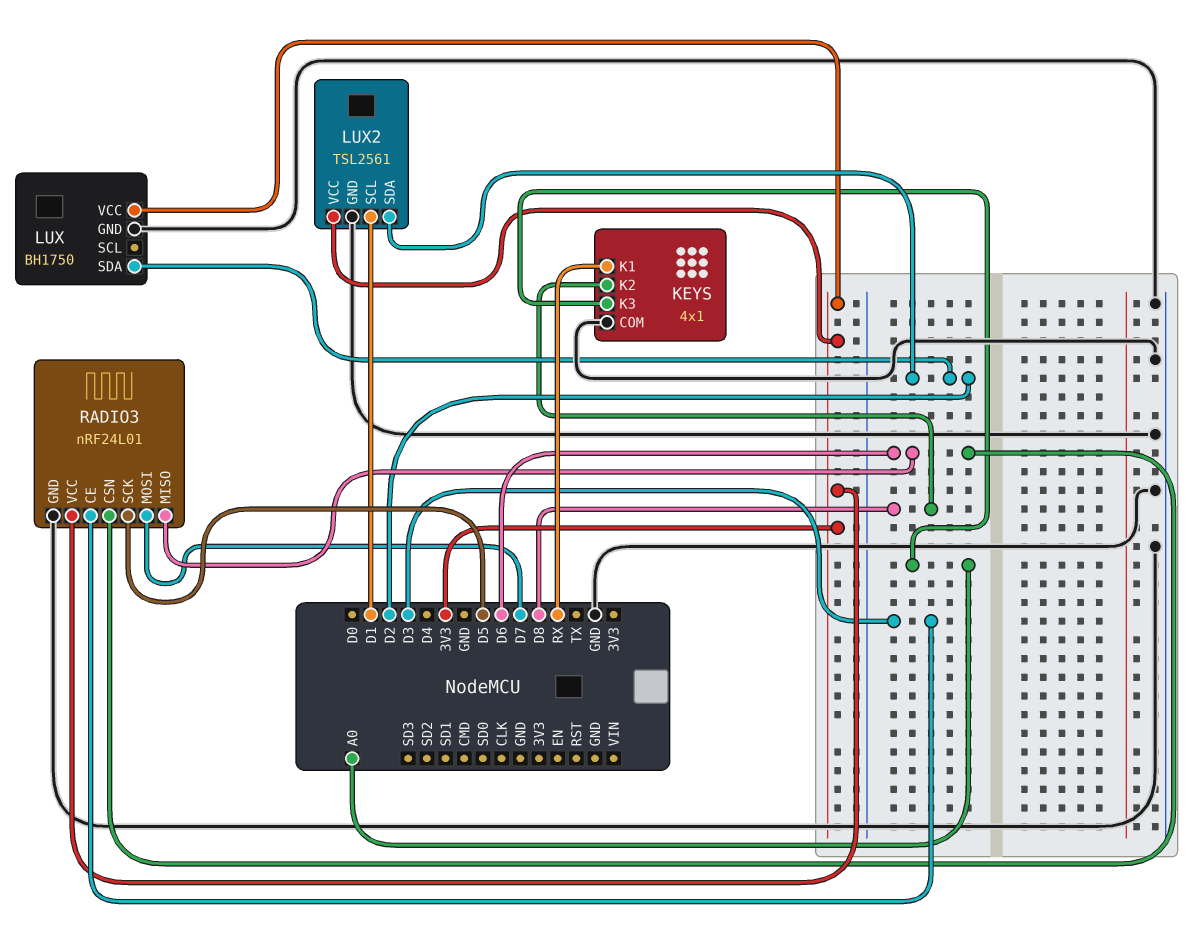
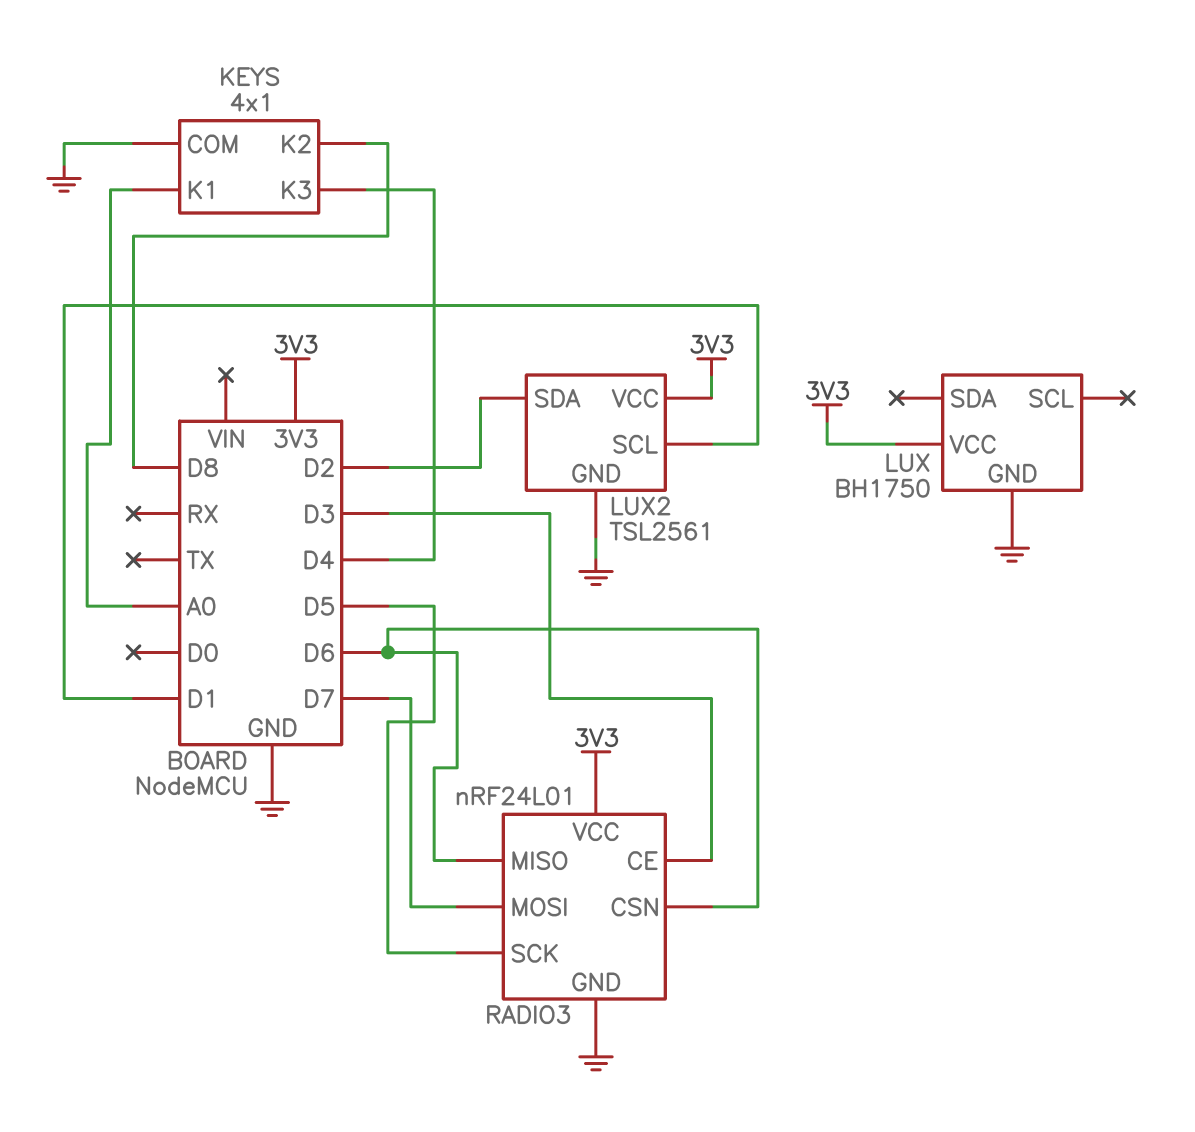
KEYS pin K1: RX -> A0
KEYS pin K3: A0 -> D4
LUX pin SDA: D2 -> none

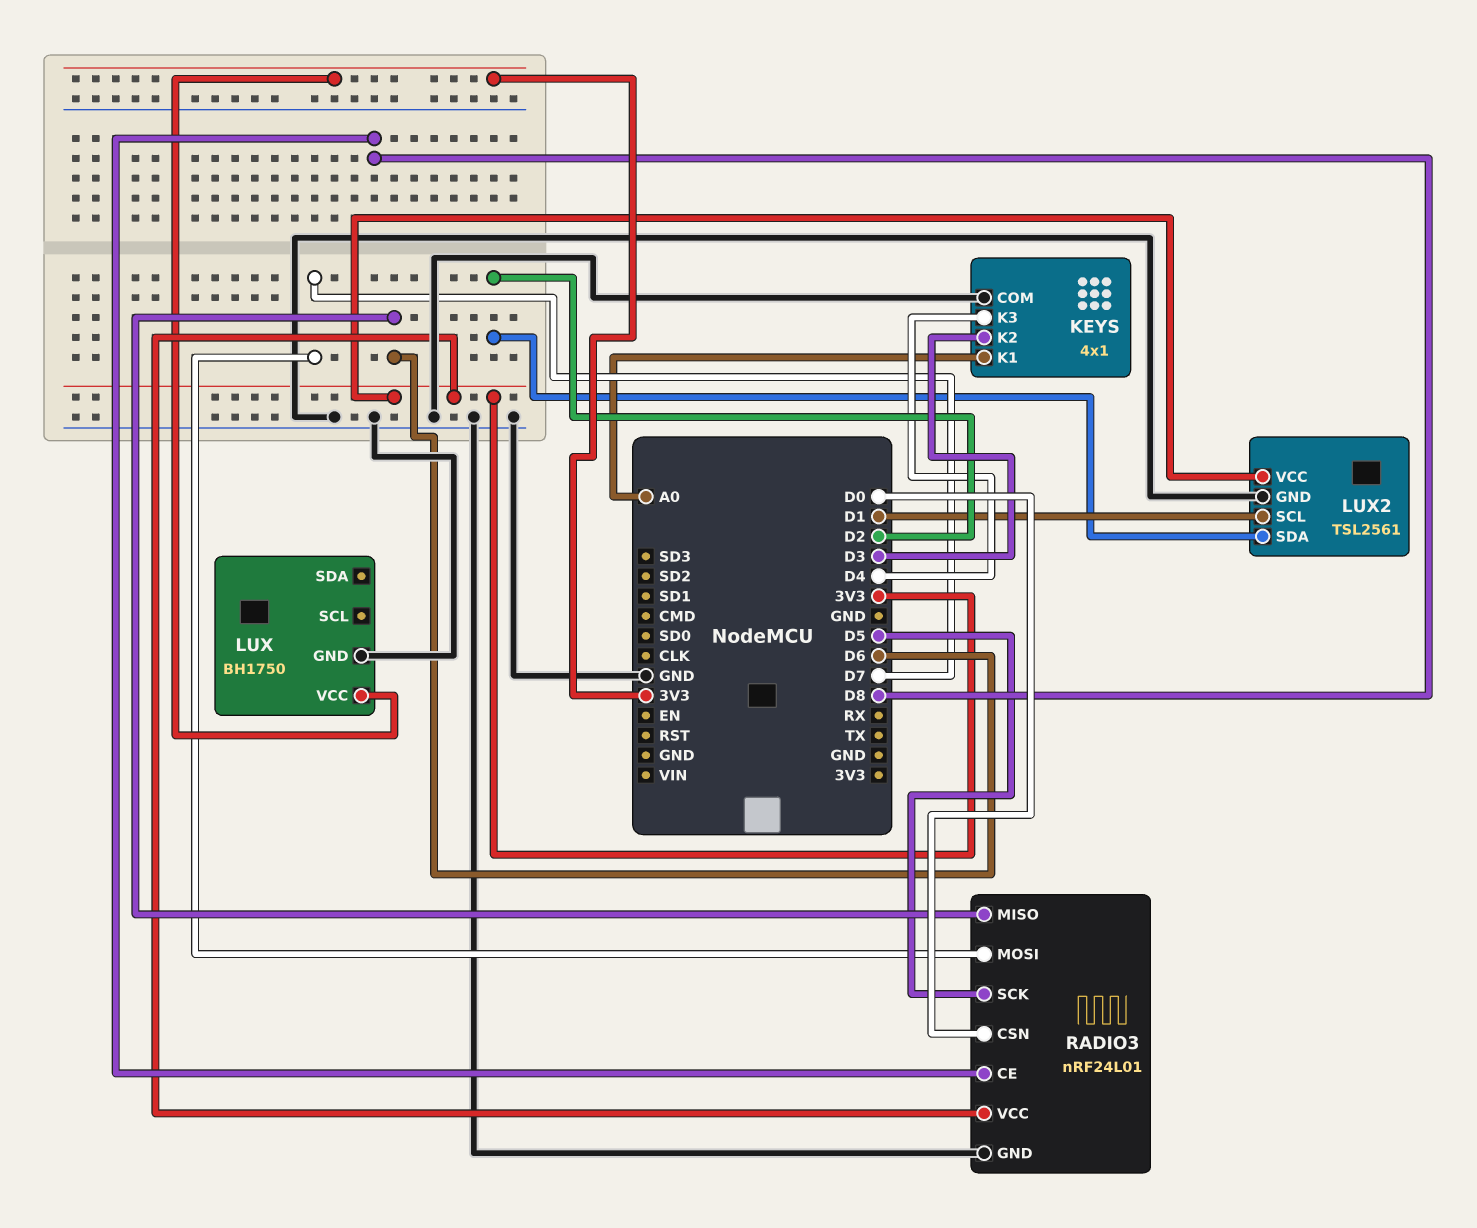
KEYS pin K2: D8 -> D3
RADIO3 pin CE: D3 -> D8
RADIO3 pin CSN: D6 -> D0

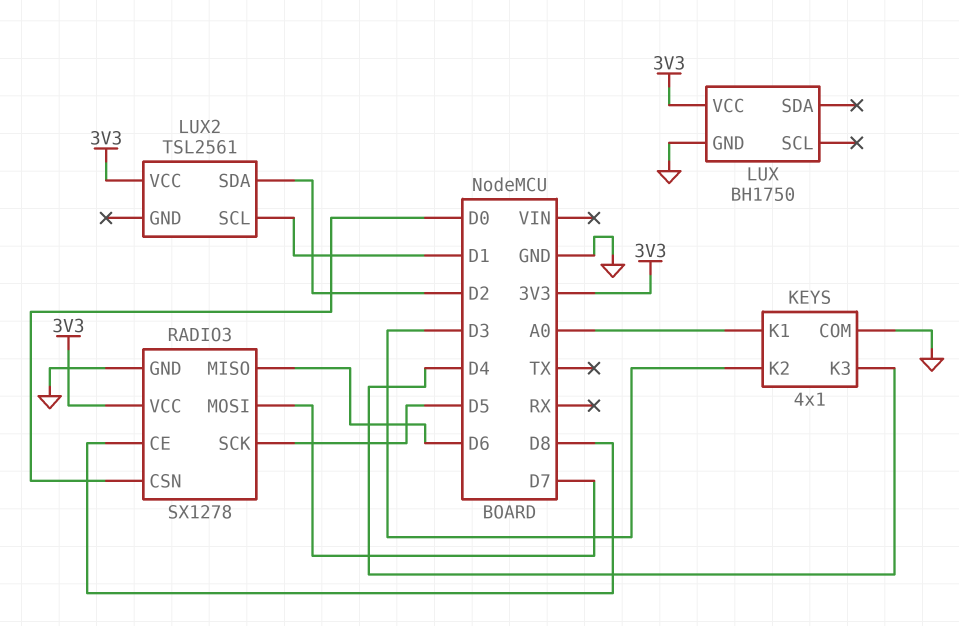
LUX2 pin GND: GND -> none
RADIO3: nRF24L01 -> SX1278

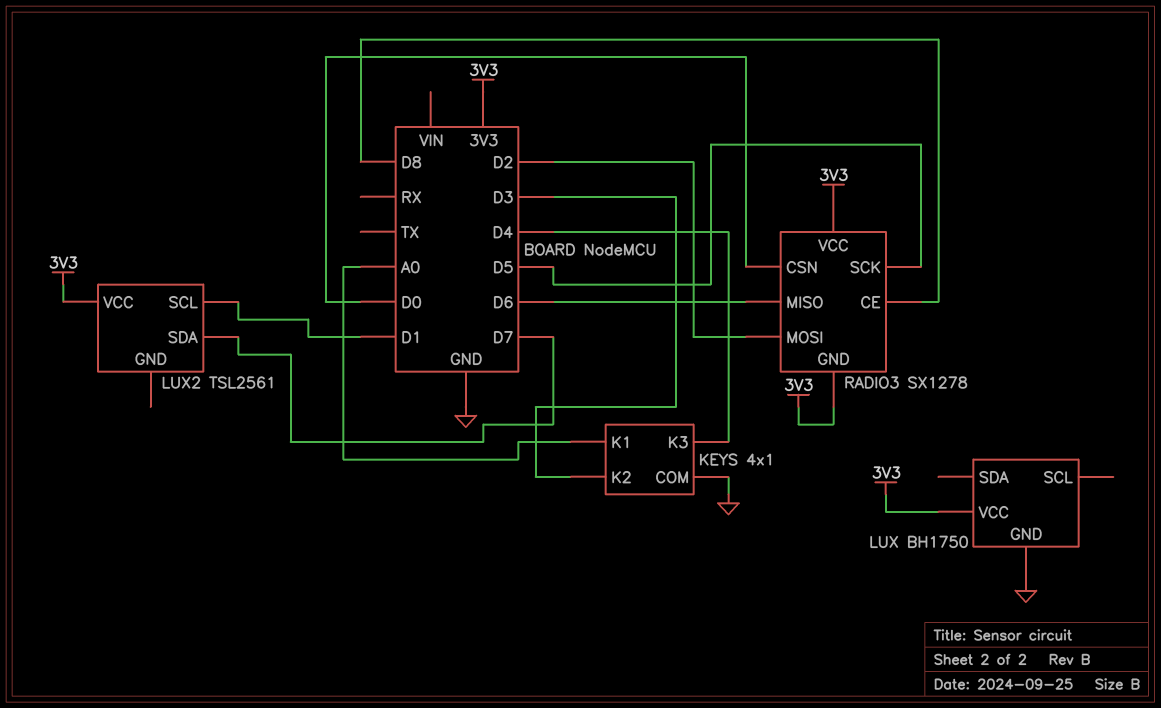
LUX2 pin SDA: D2 -> D7
RADIO3 pin GND: GND -> 3V3
RADIO3 pin MOSI: D7 -> D2

